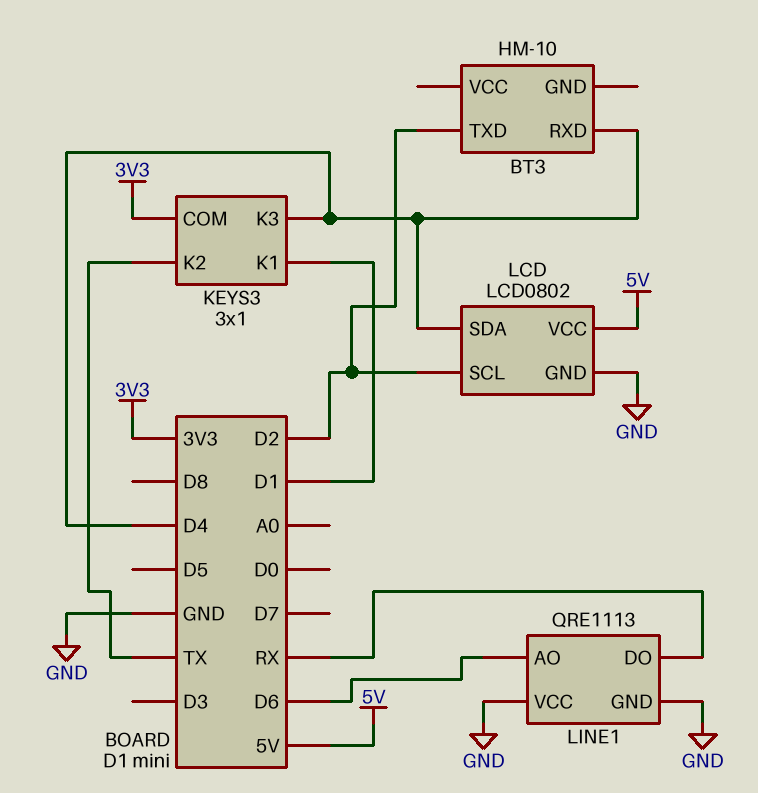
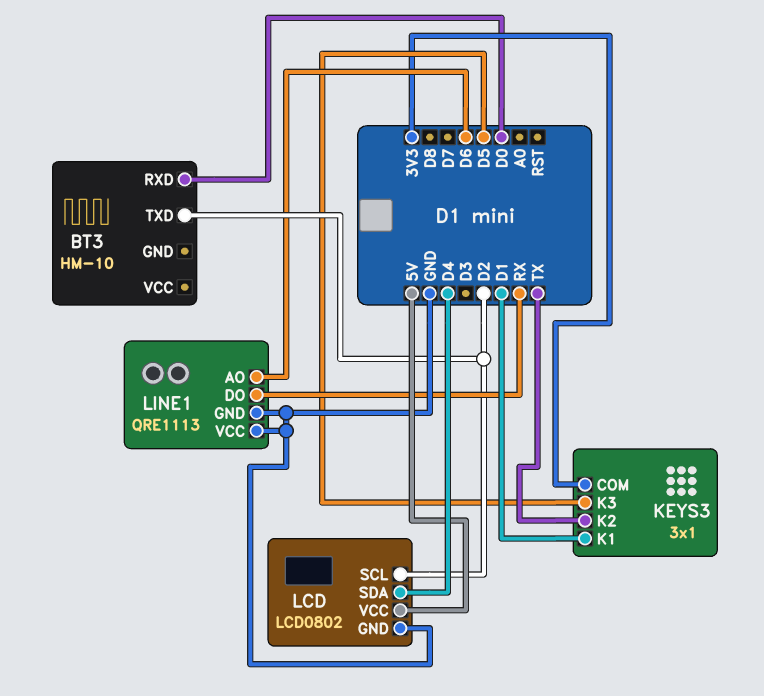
BT3 pin RXD: D4 -> D0
KEYS3 pin K3: D4 -> D5

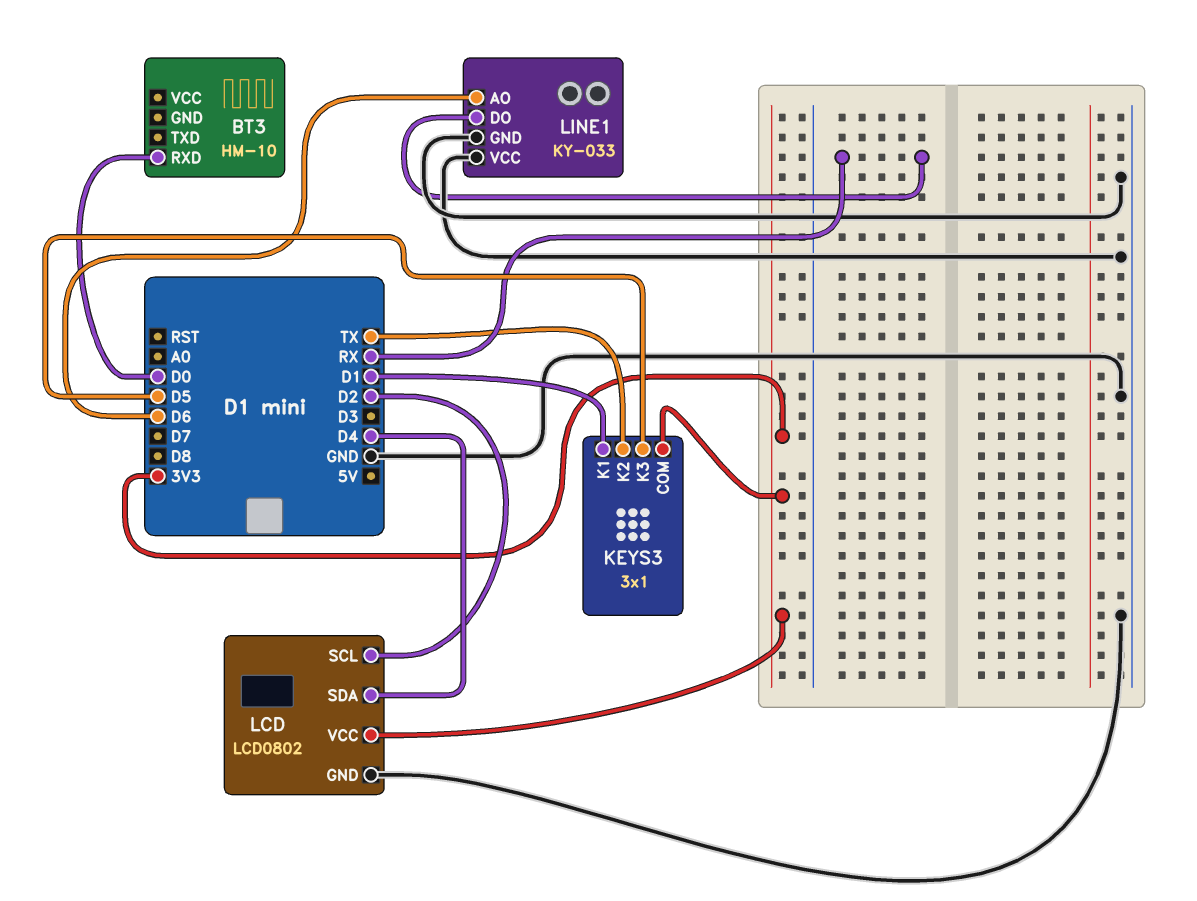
BT3 pin TXD: D2 -> none
LCD pin VCC: 5V -> 3V3
LINE1: QRE1113 -> KY-033

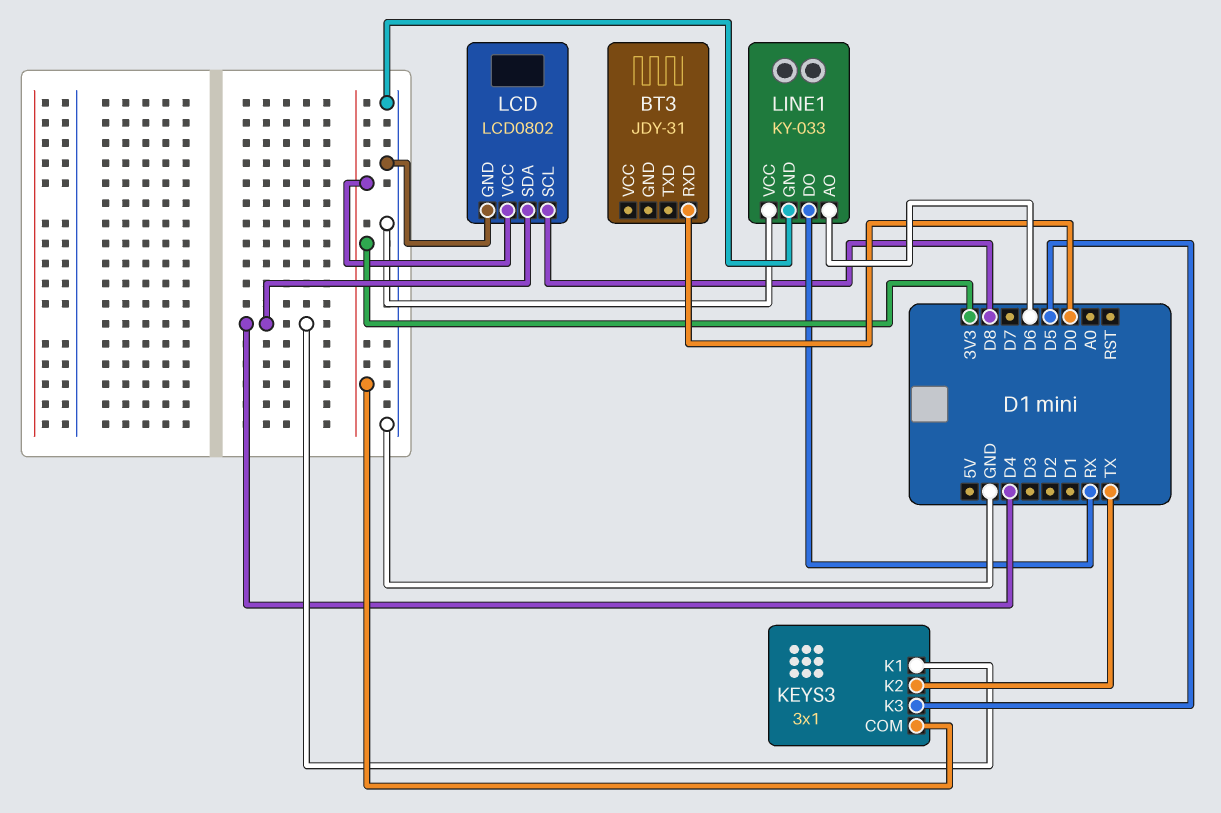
BT3: HM-10 -> JDY-31
KEYS3 pin K1: D1 -> D4
LCD pin SCL: D2 -> D8

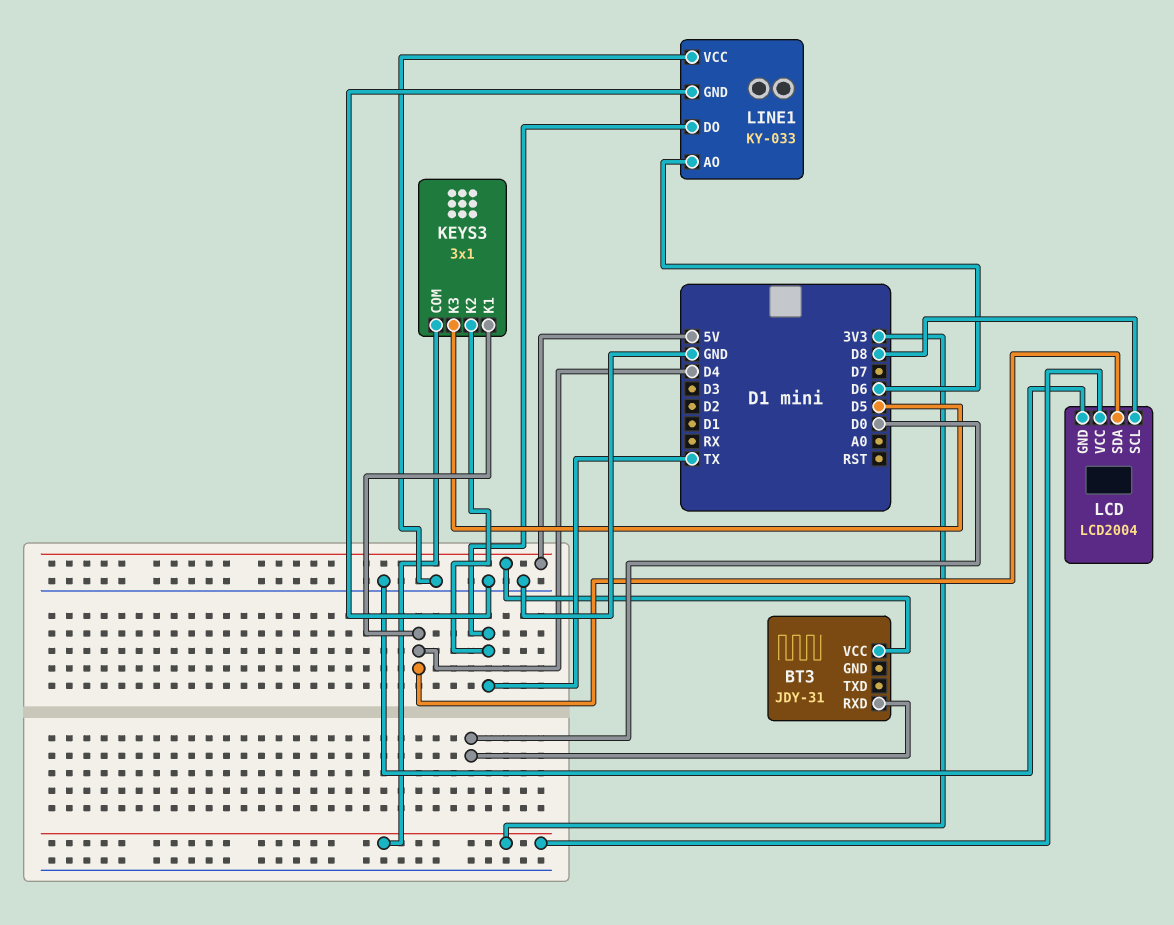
BT3 pin VCC: none -> 5V
LCD: LCD0802 -> LCD2004
LINE1 pin DO: RX -> TX

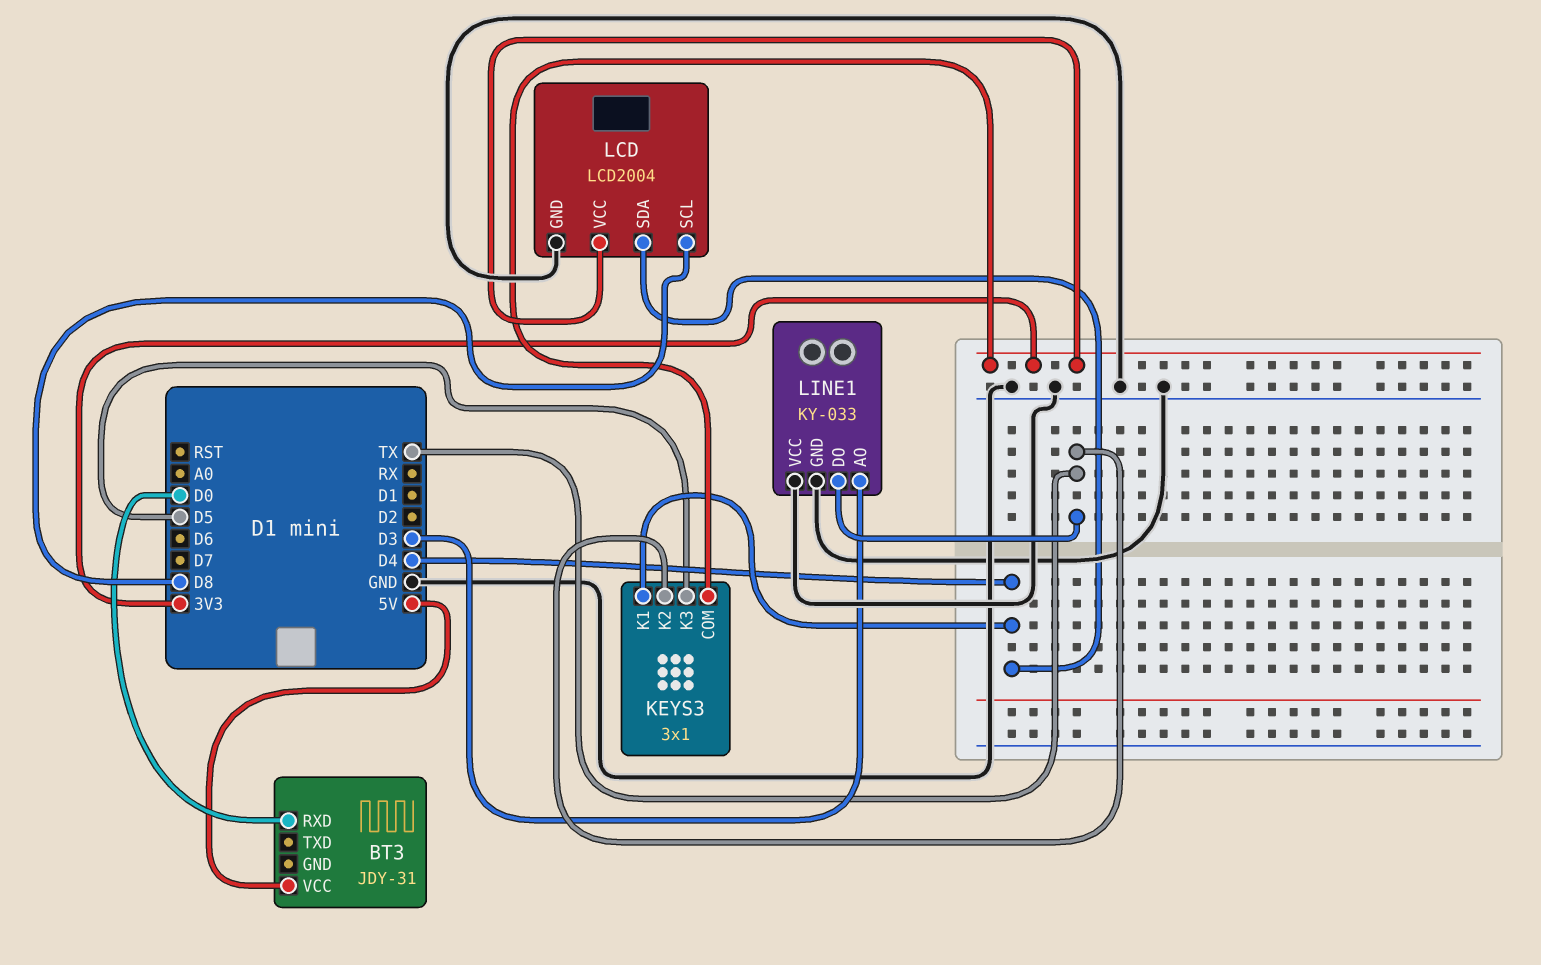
LINE1 pin AO: D6 -> D3

